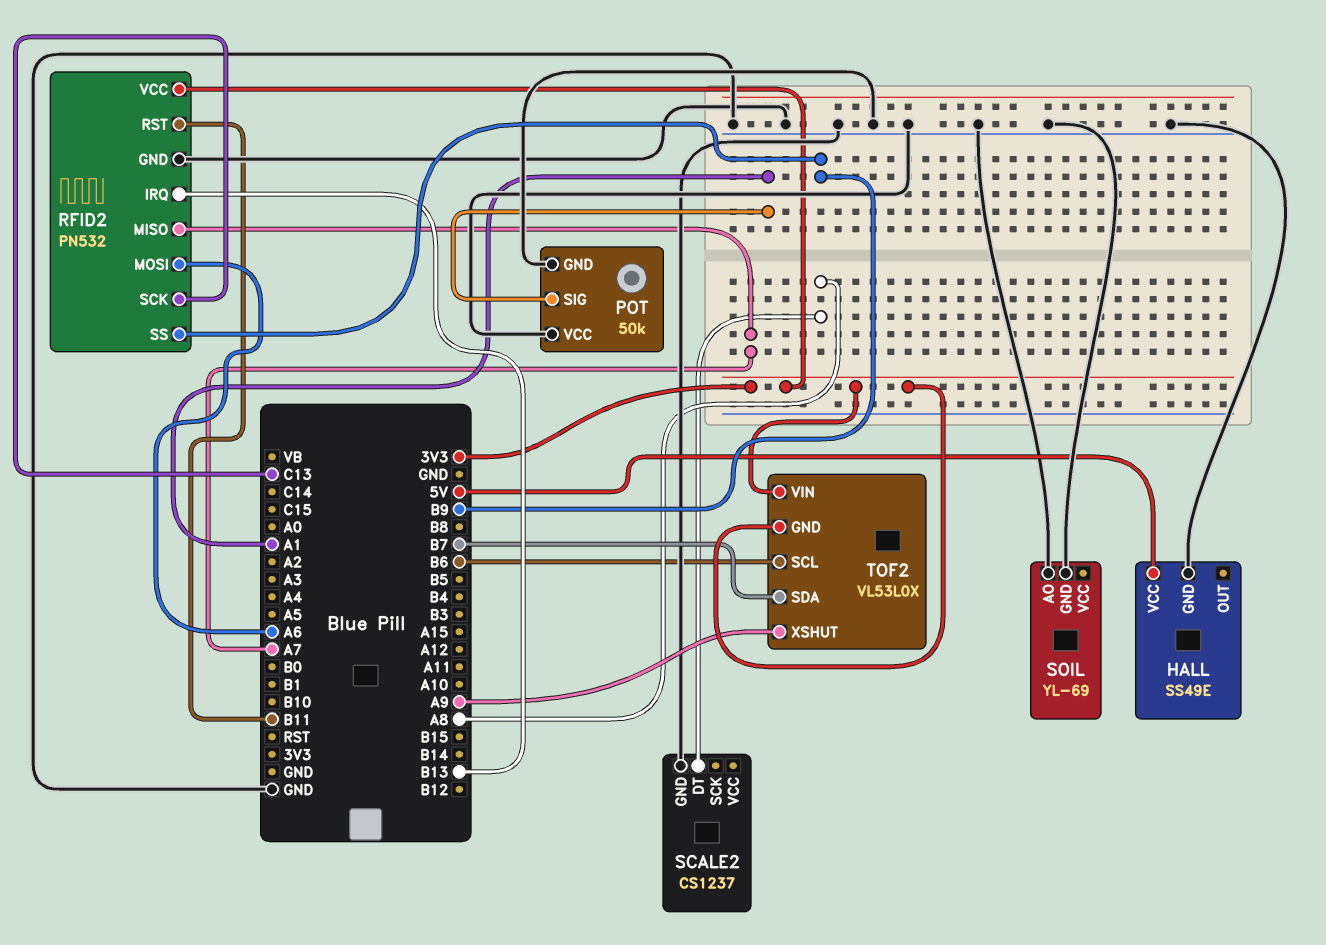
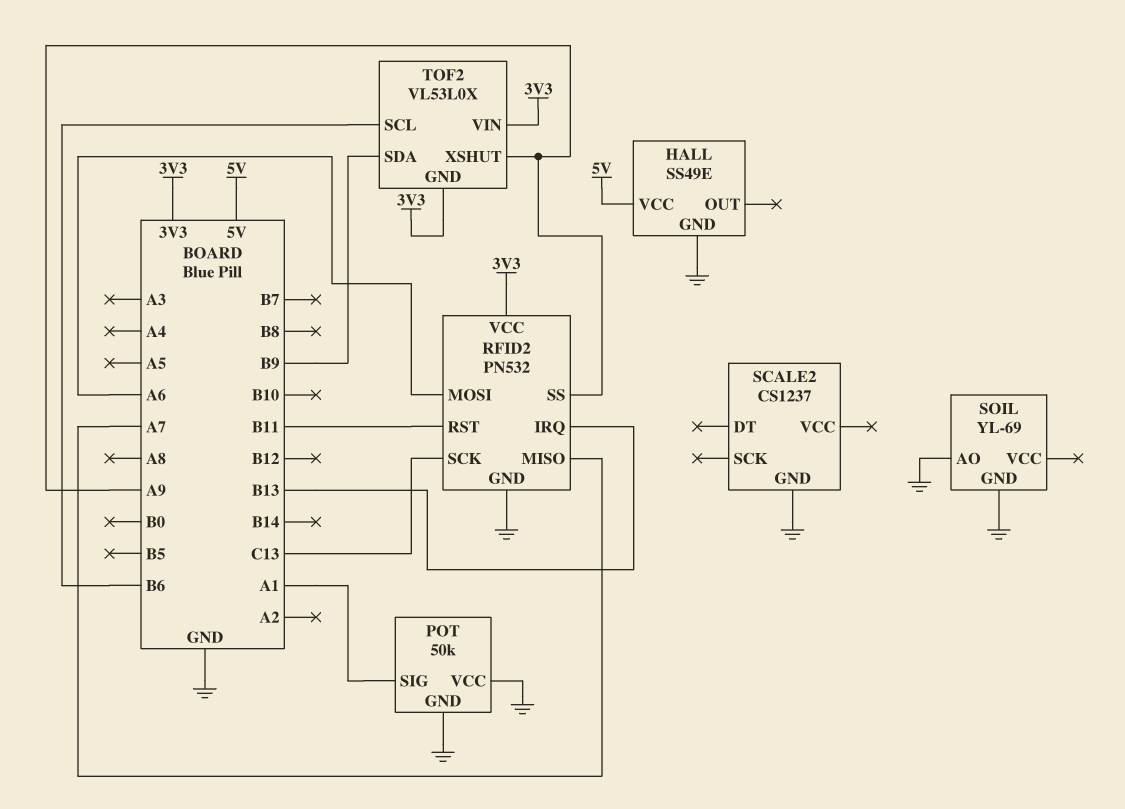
RFID2 pin SS: B9 -> A9
SCALE2 pin DT: A8 -> none
TOF2 pin SDA: B7 -> B9

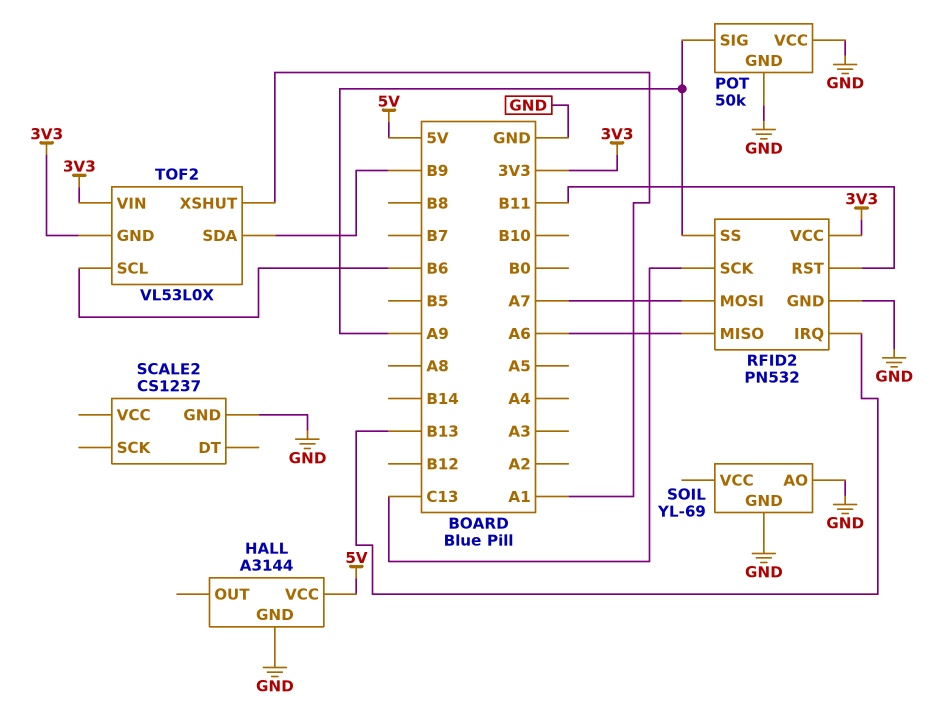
HALL: SS49E -> A3144
POT pin SIG: A1 -> A9
RFID2 pin MISO: A7 -> A6
RFID2 pin MOSI: A6 -> A7
TOF2 pin XSHUT: A9 -> A1

